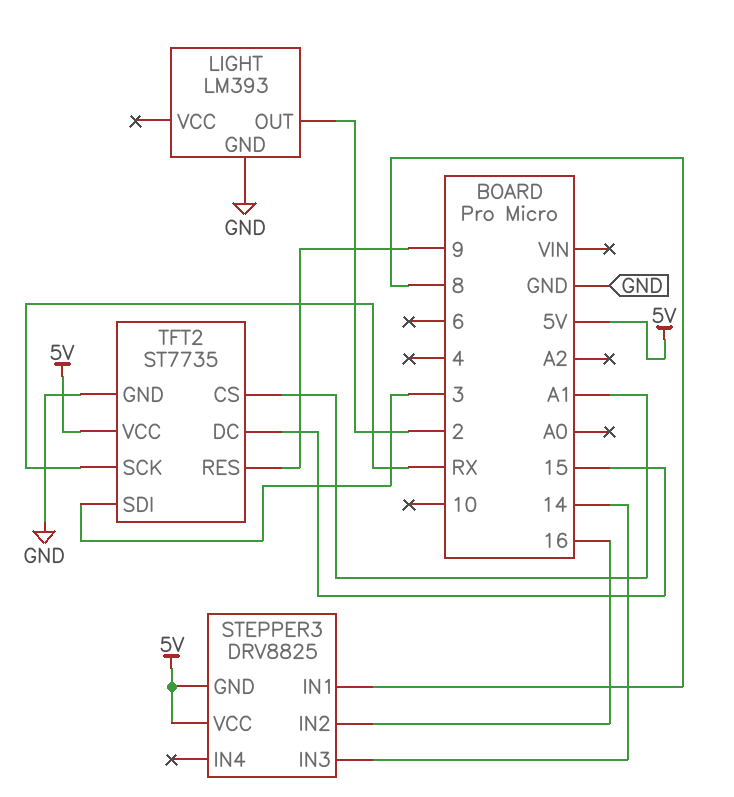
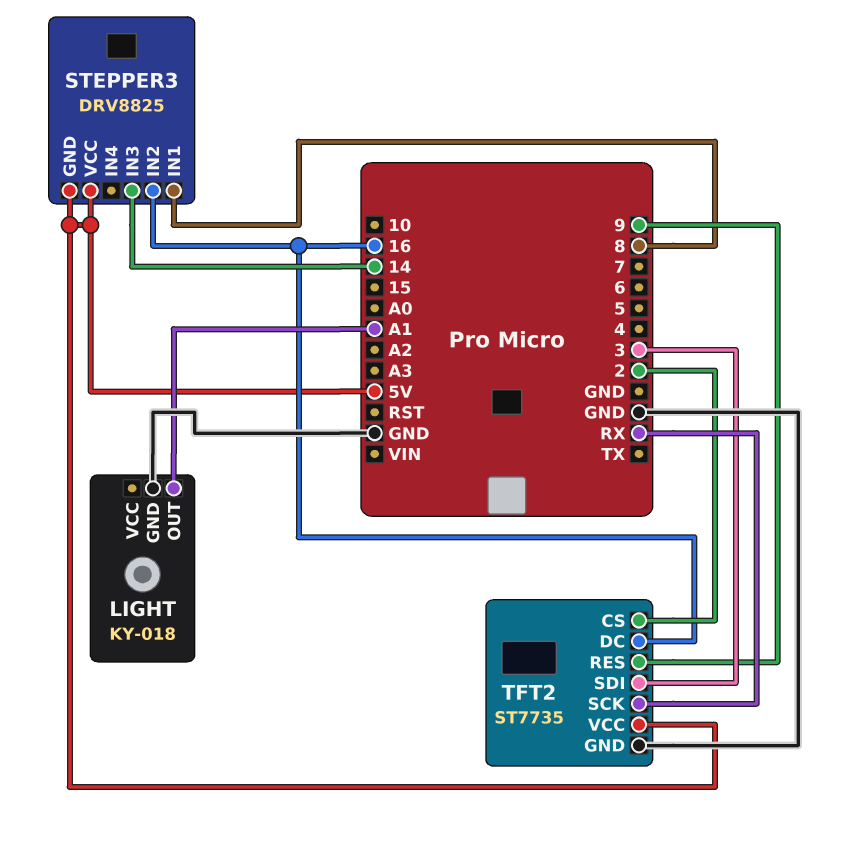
LIGHT: LM393 -> KY-018
LIGHT pin OUT: 2 -> A1
TFT2 pin CS: A1 -> 2
TFT2 pin DC: 15 -> 16

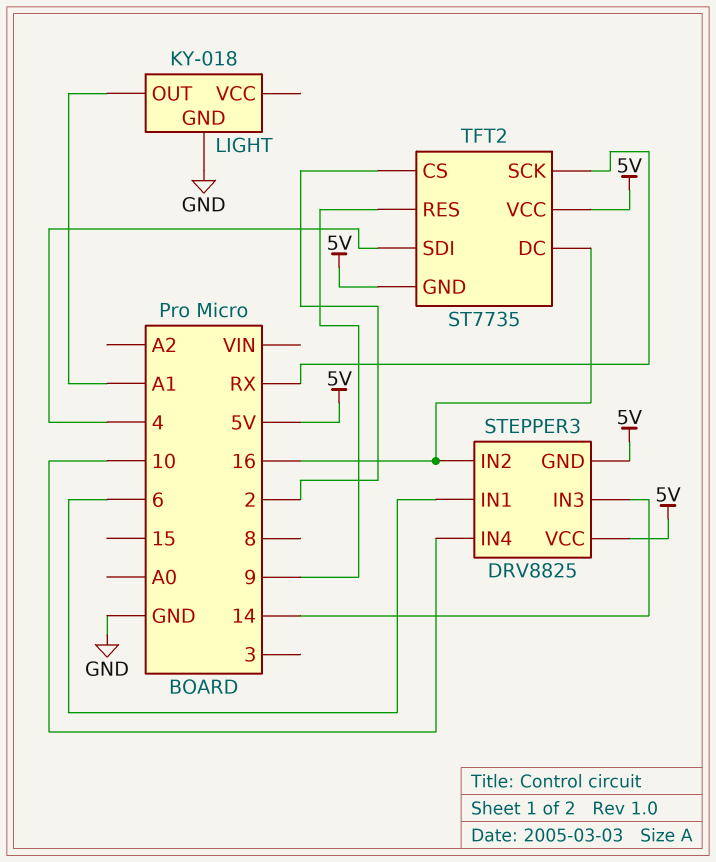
STEPPER3 pin IN1: 8 -> 6
STEPPER3 pin IN4: none -> 10
TFT2 pin GND: GND -> 5V
TFT2 pin SDI: 3 -> 4

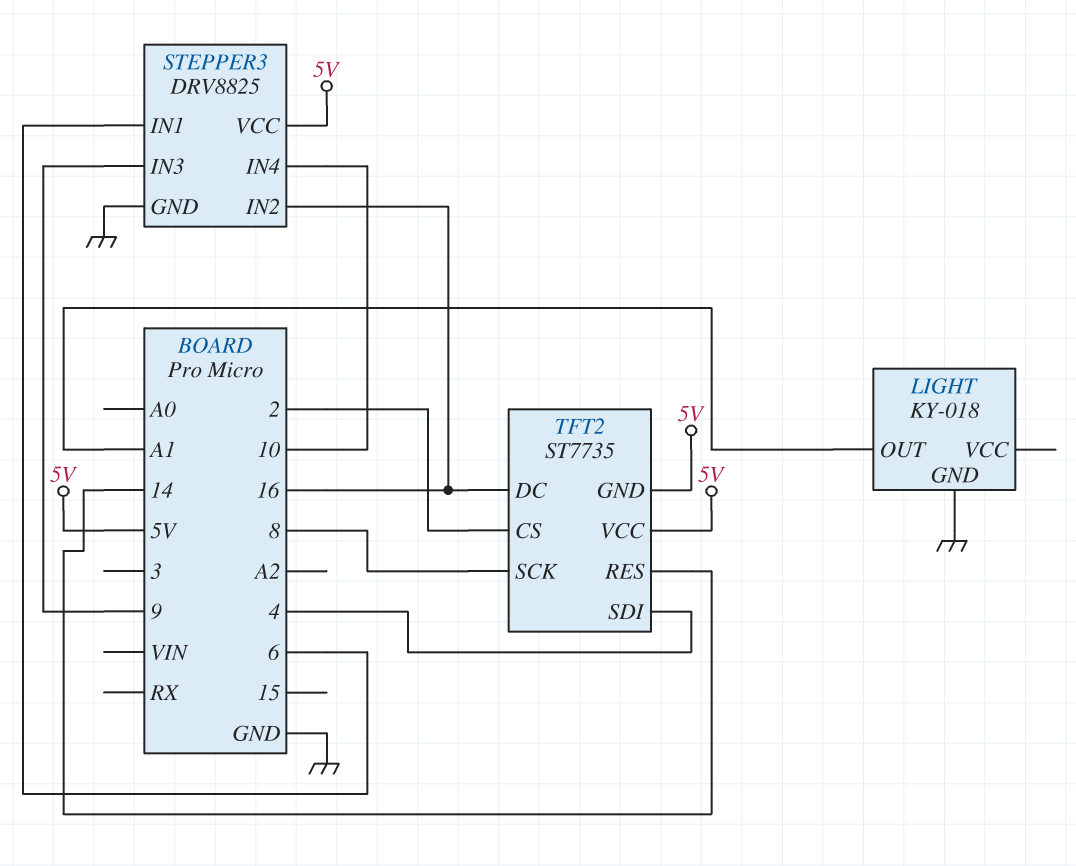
STEPPER3 pin GND: 5V -> GND
STEPPER3 pin IN3: 14 -> 9
TFT2 pin RES: 9 -> 14
TFT2 pin SCK: RX -> 8

